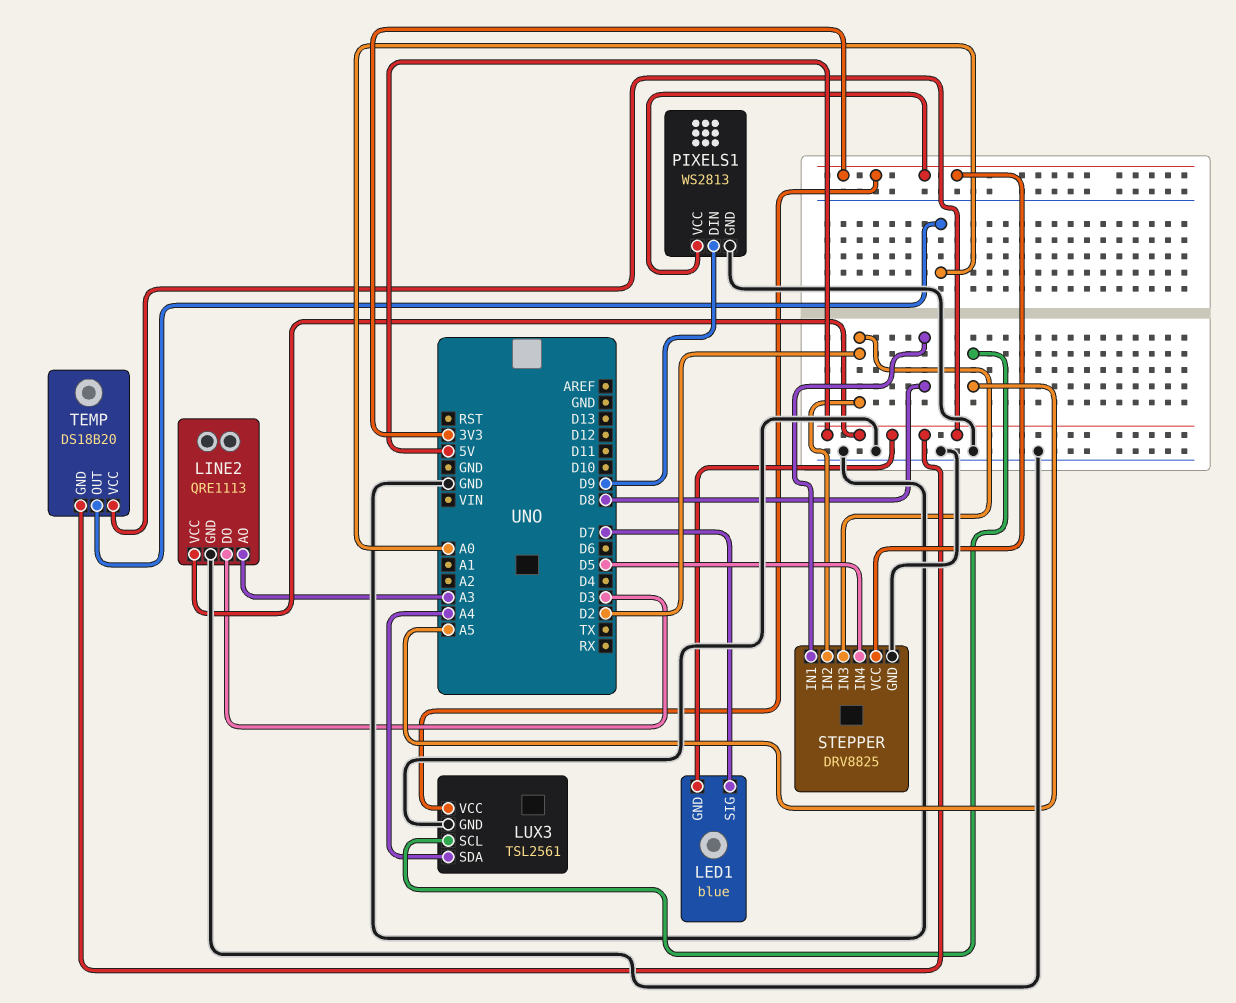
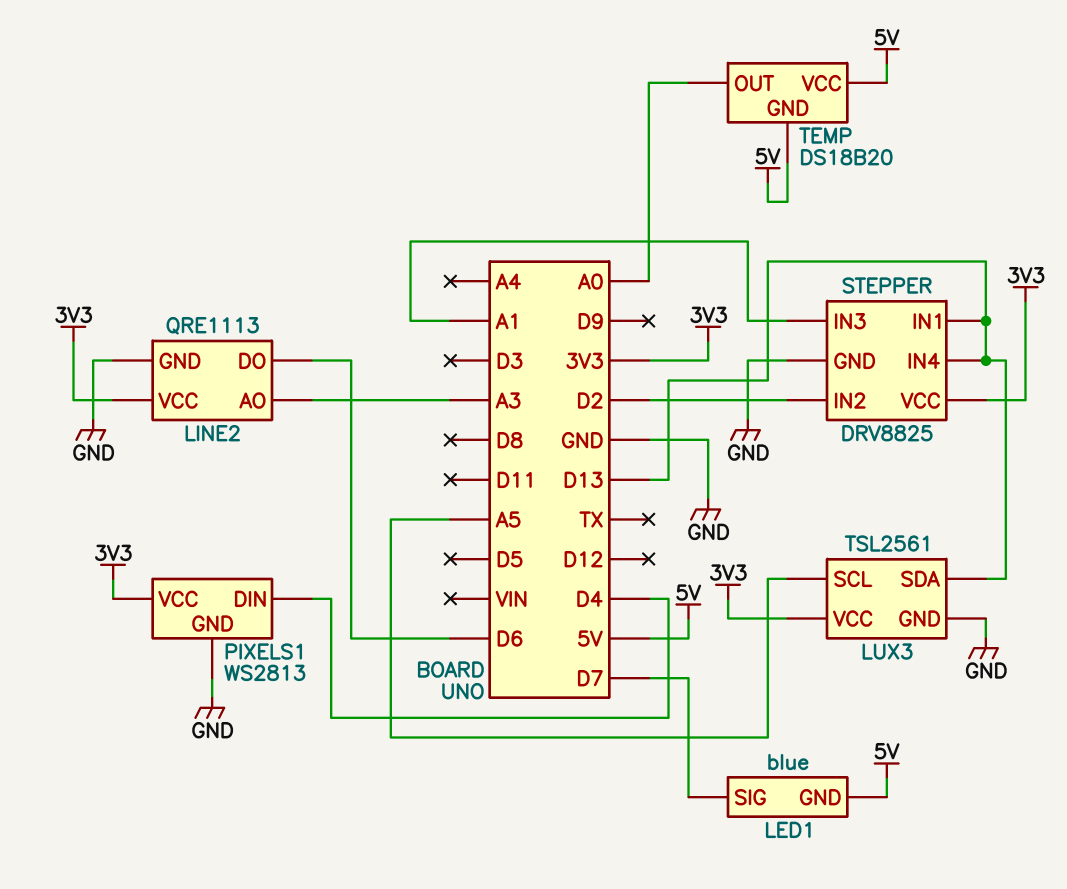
LINE2 pin DO: D3 -> D6
LINE2 pin VCC: 5V -> 3V3
LUX3 pin SDA: A4 -> D13
PIXELS1 pin DIN: D9 -> D4
STEPPER pin IN1: D8 -> D13
STEPPER pin IN3: D2 -> A1
STEPPER pin IN4: D5 -> D13

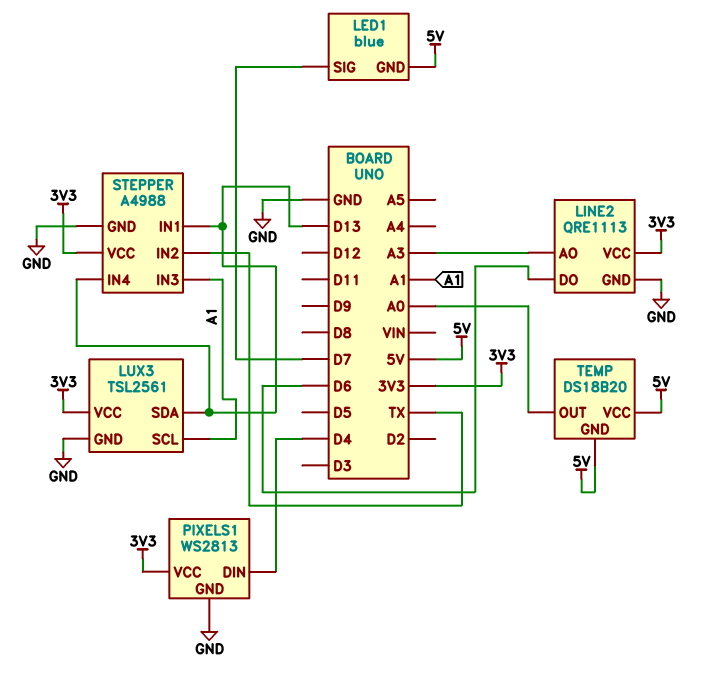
LUX3 pin SCL: A5 -> A1
STEPPER: DRV8825 -> A4988
STEPPER pin IN2: D2 -> TX

